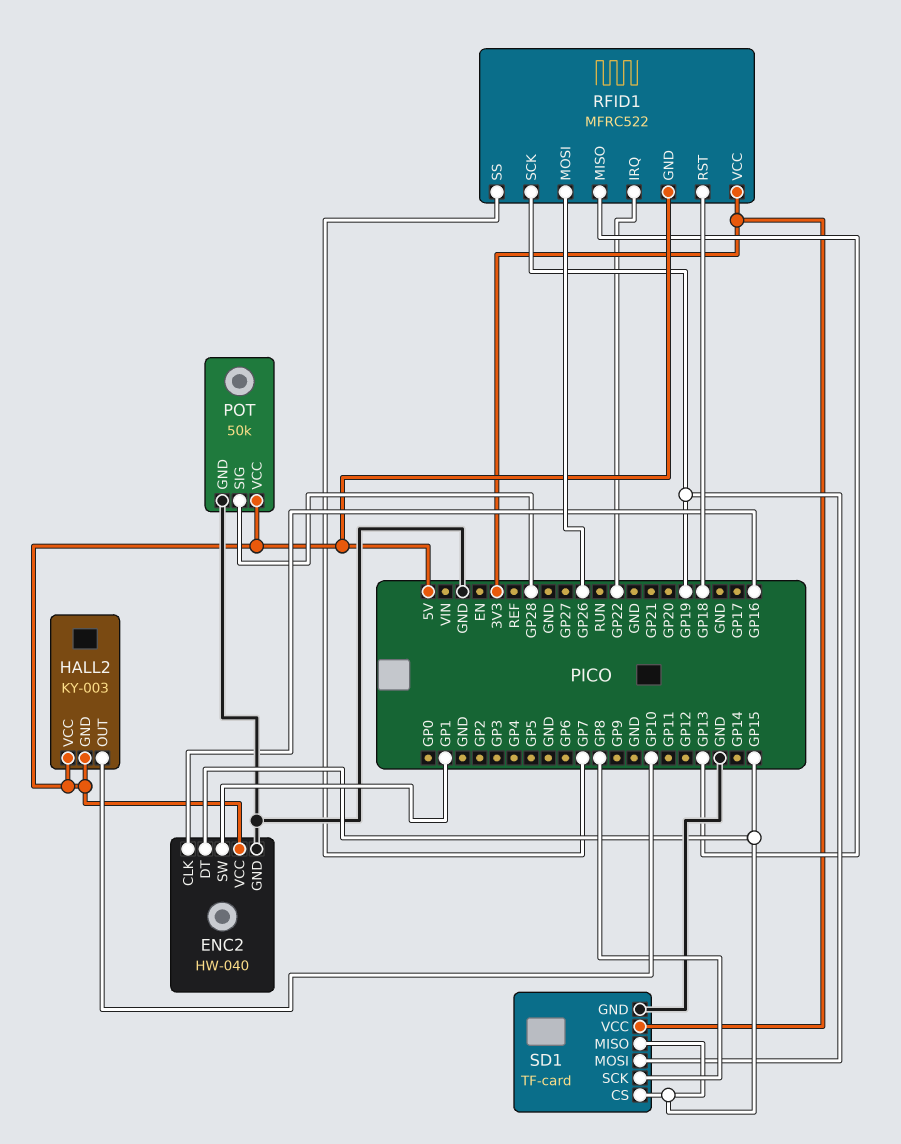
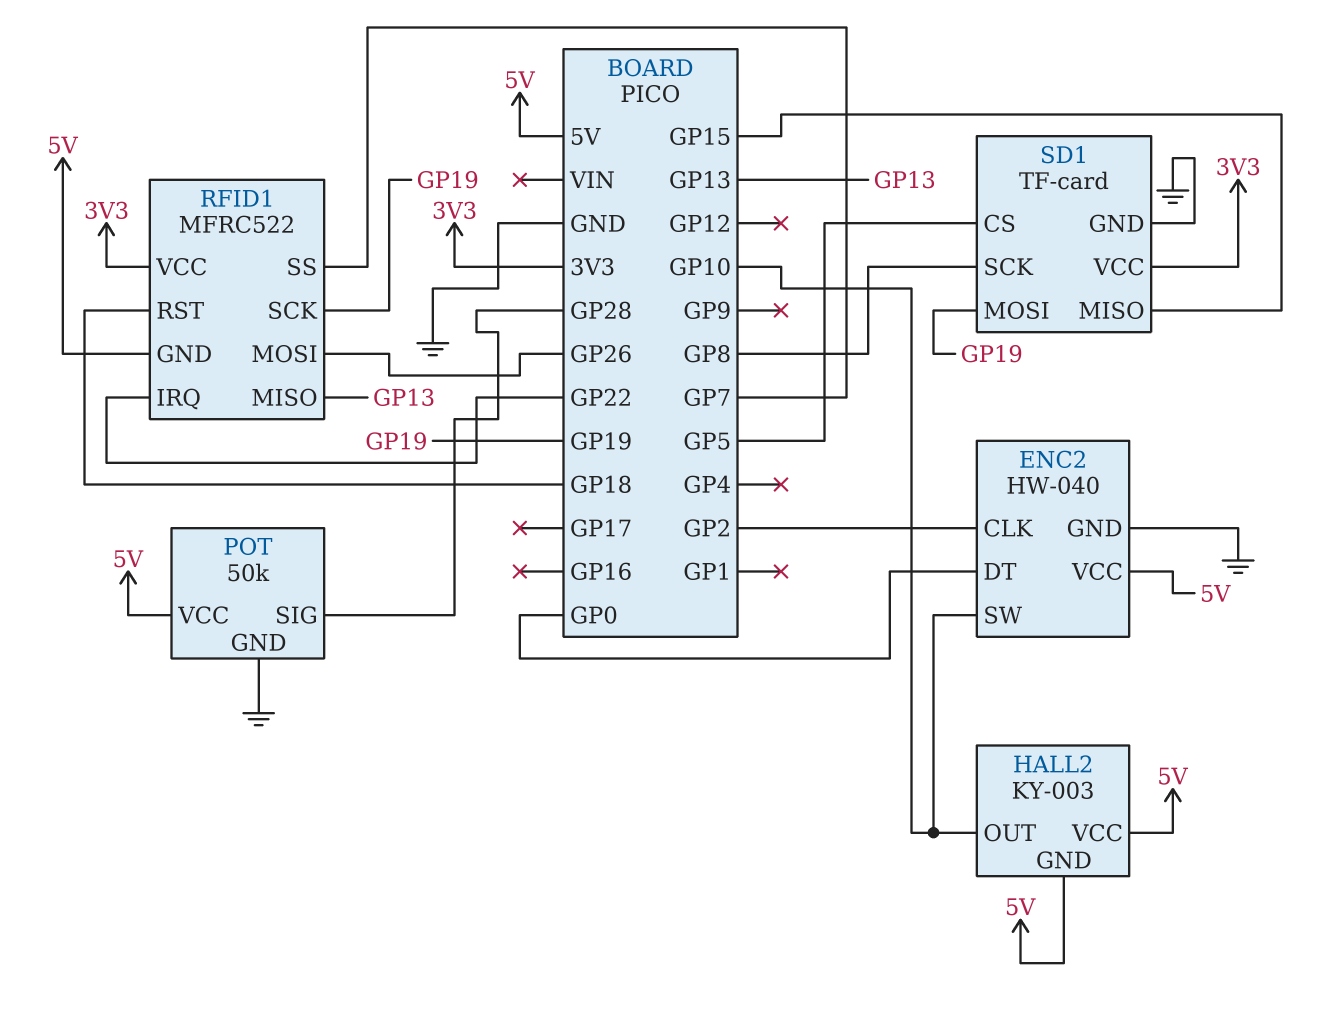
ENC2 pin CLK: GP16 -> GP2
ENC2 pin DT: GP15 -> GP0
ENC2 pin SW: GP1 -> GP10
SD1 pin CS: GP15 -> GP5

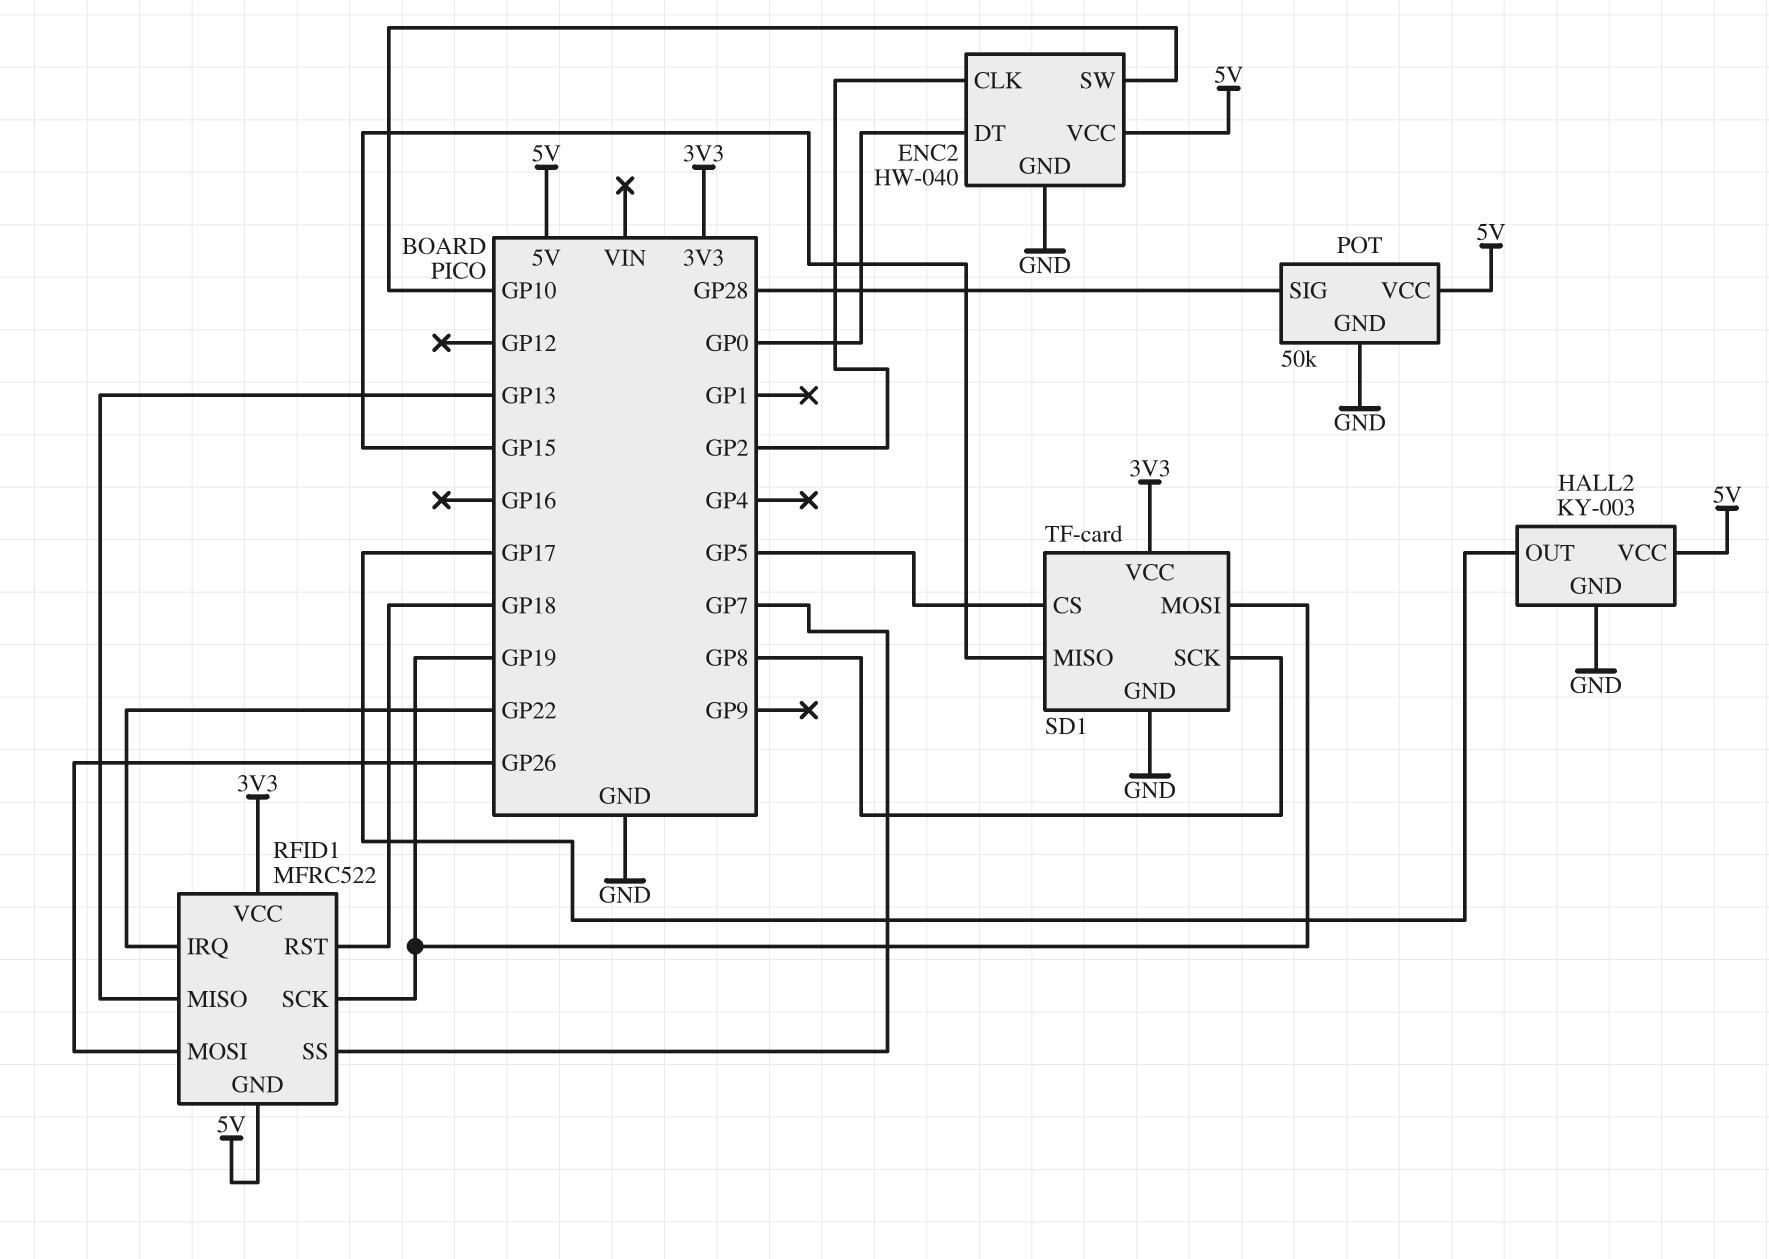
HALL2 pin GND: 5V -> GND
HALL2 pin OUT: GP10 -> GP17

